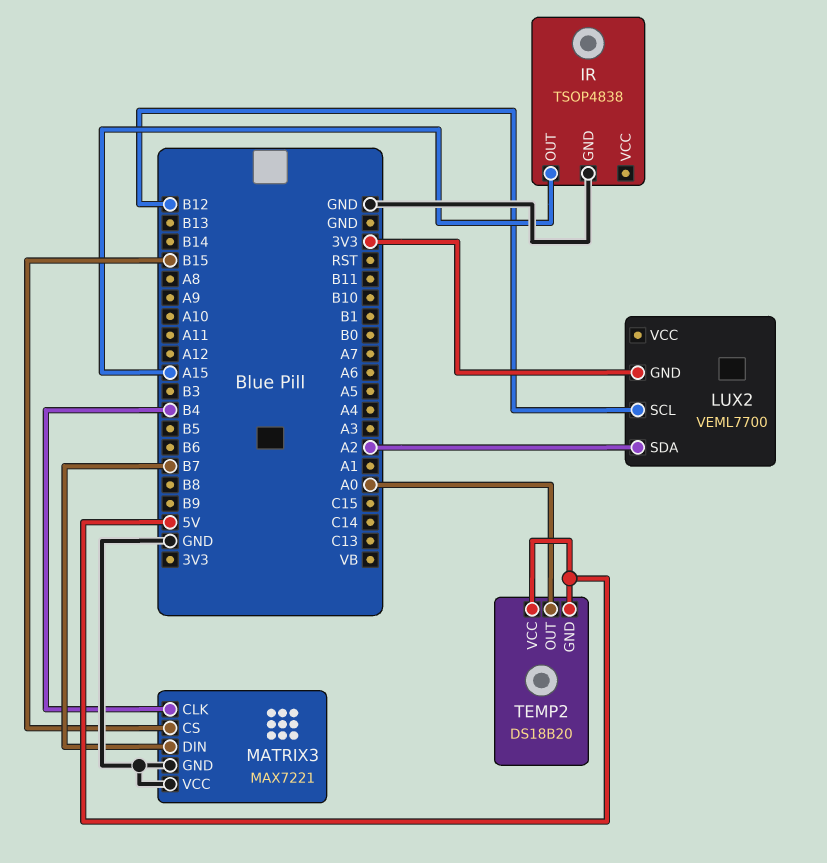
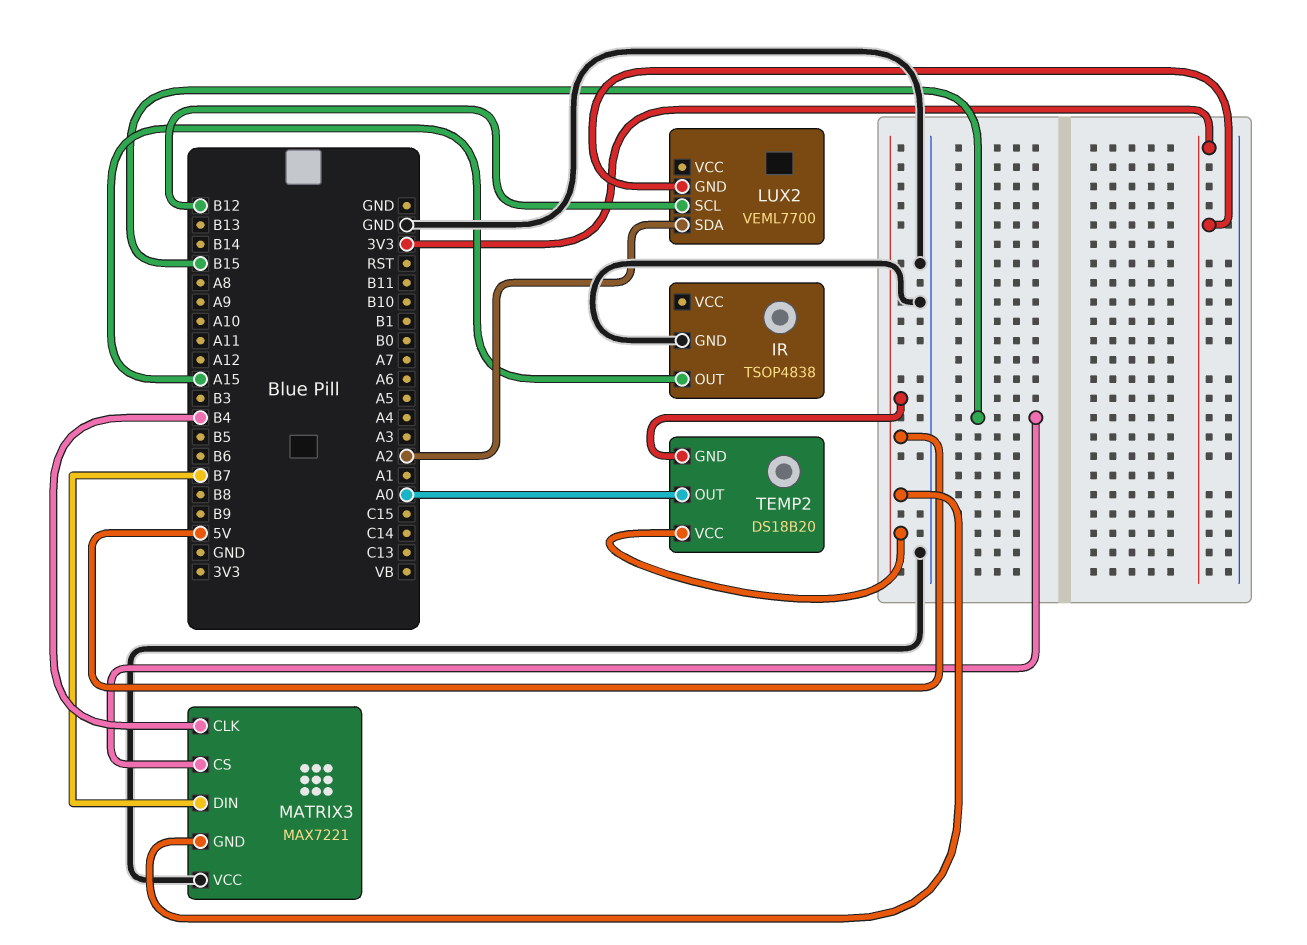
MATRIX3 pin GND: GND -> 5V

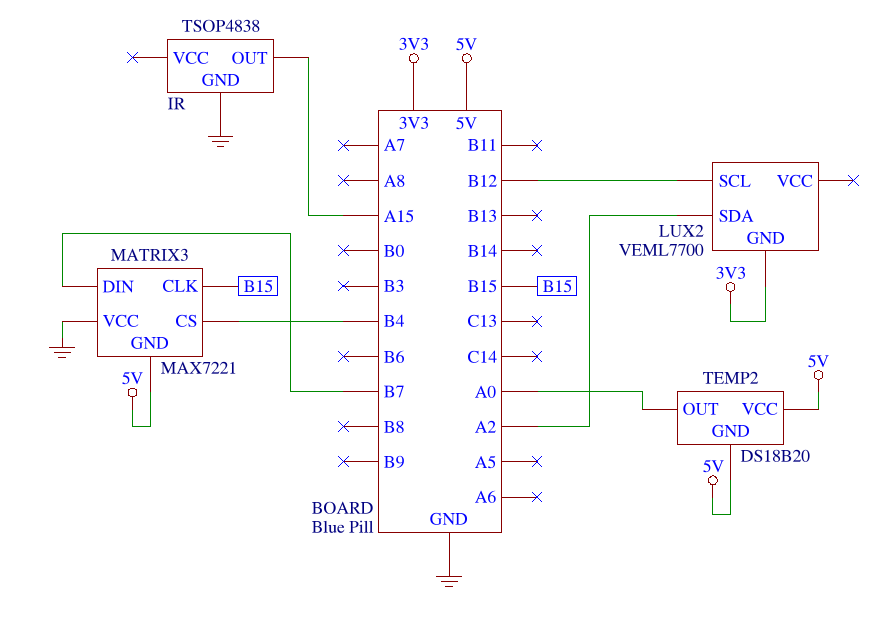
MATRIX3 pin CLK: B4 -> B15
MATRIX3 pin CS: B15 -> B4

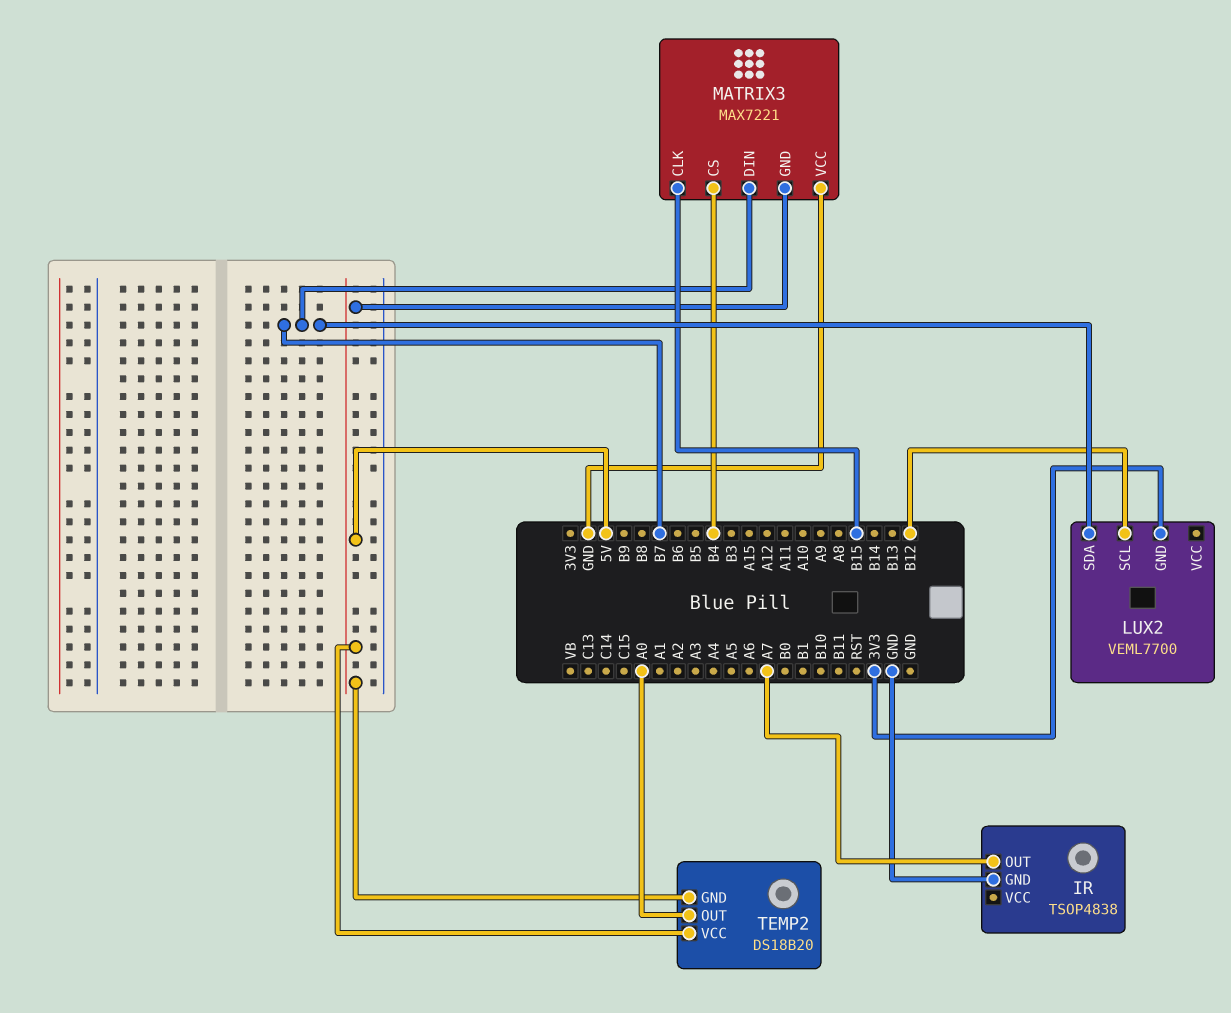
IR pin OUT: A15 -> A7
LUX2 pin SDA: A2 -> B7

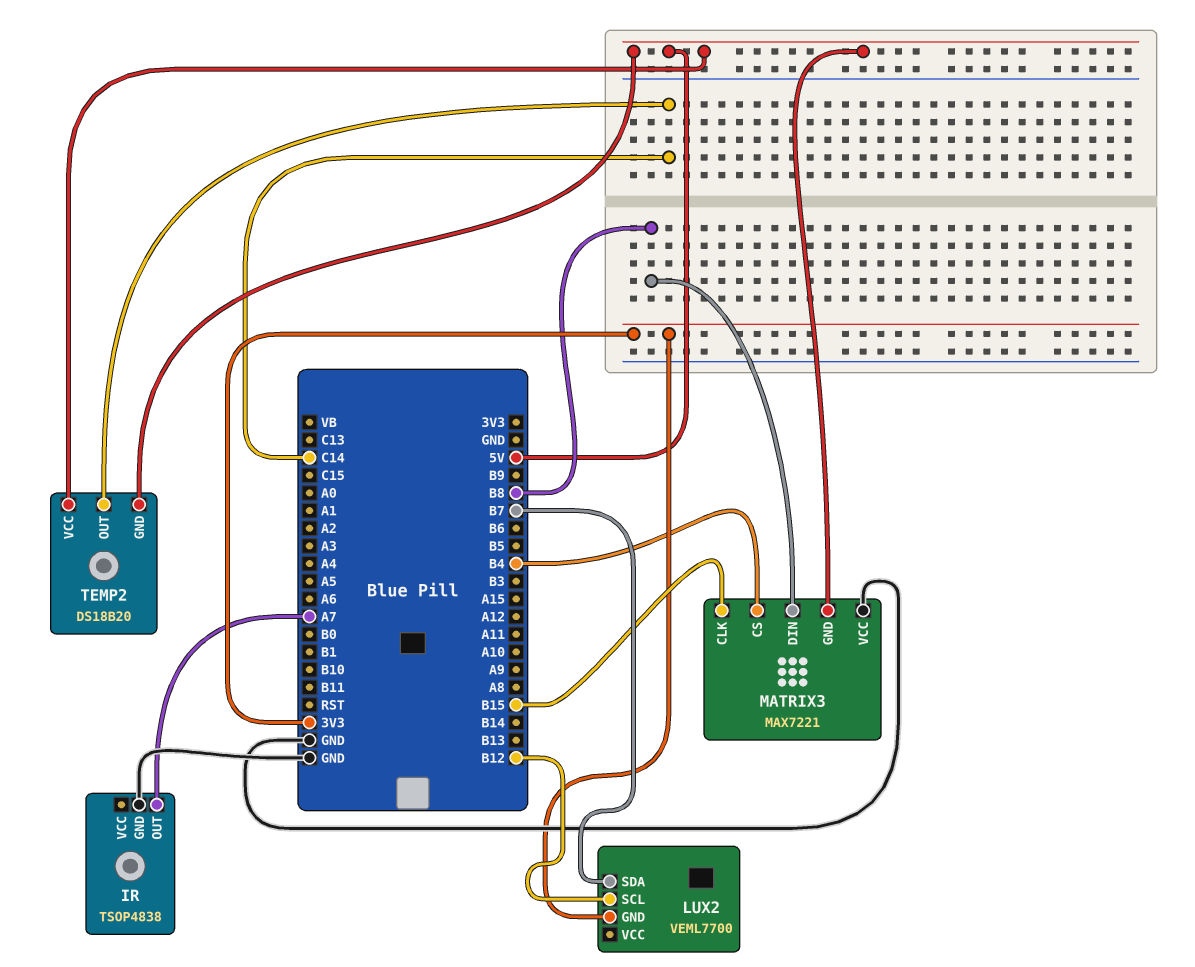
MATRIX3 pin DIN: B7 -> B8
TEMP2 pin OUT: A0 -> C14

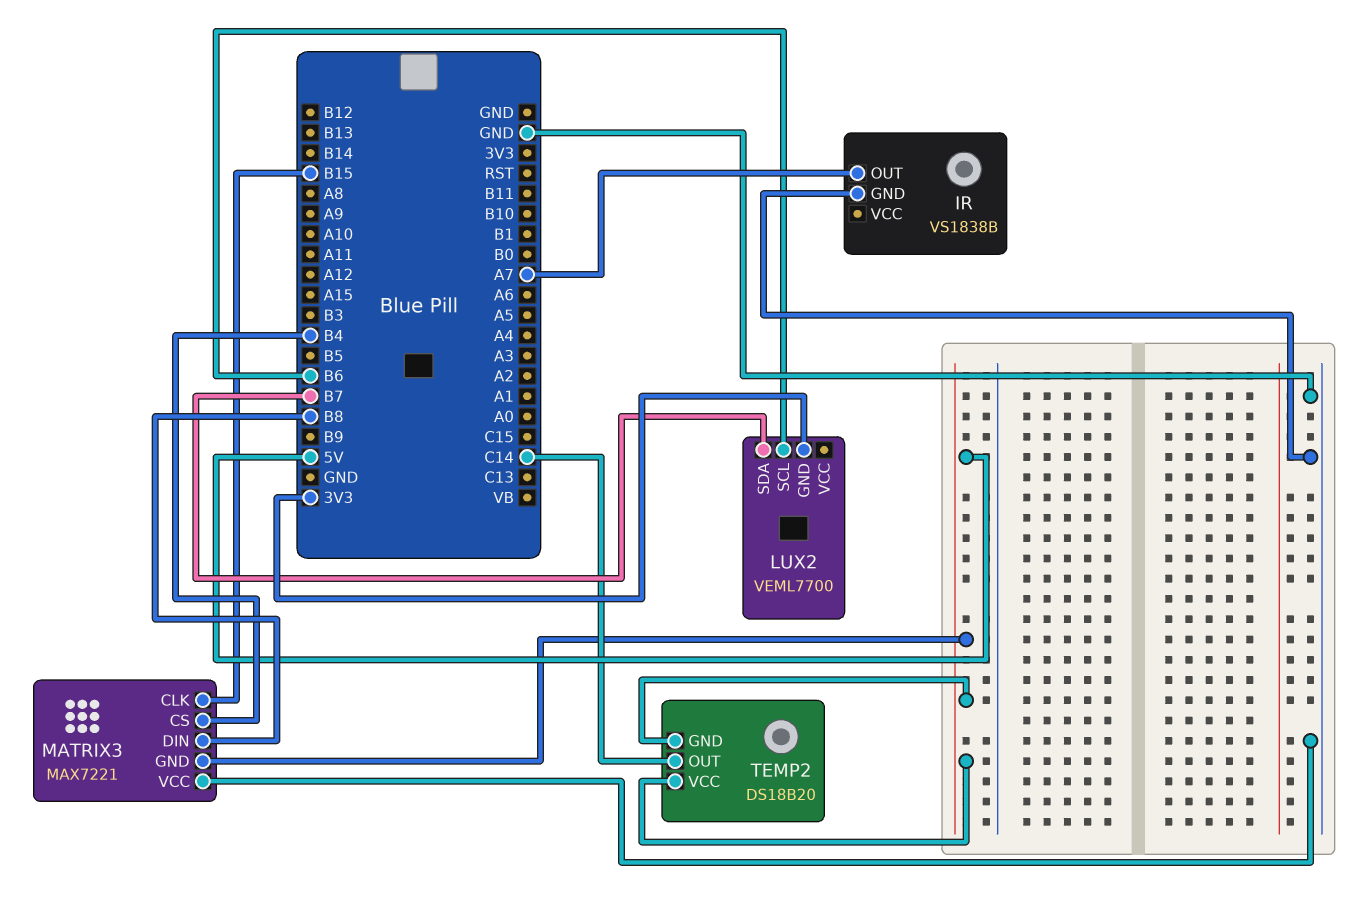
IR: TSOP4838 -> VS1838B
LUX2 pin SCL: B12 -> B6

